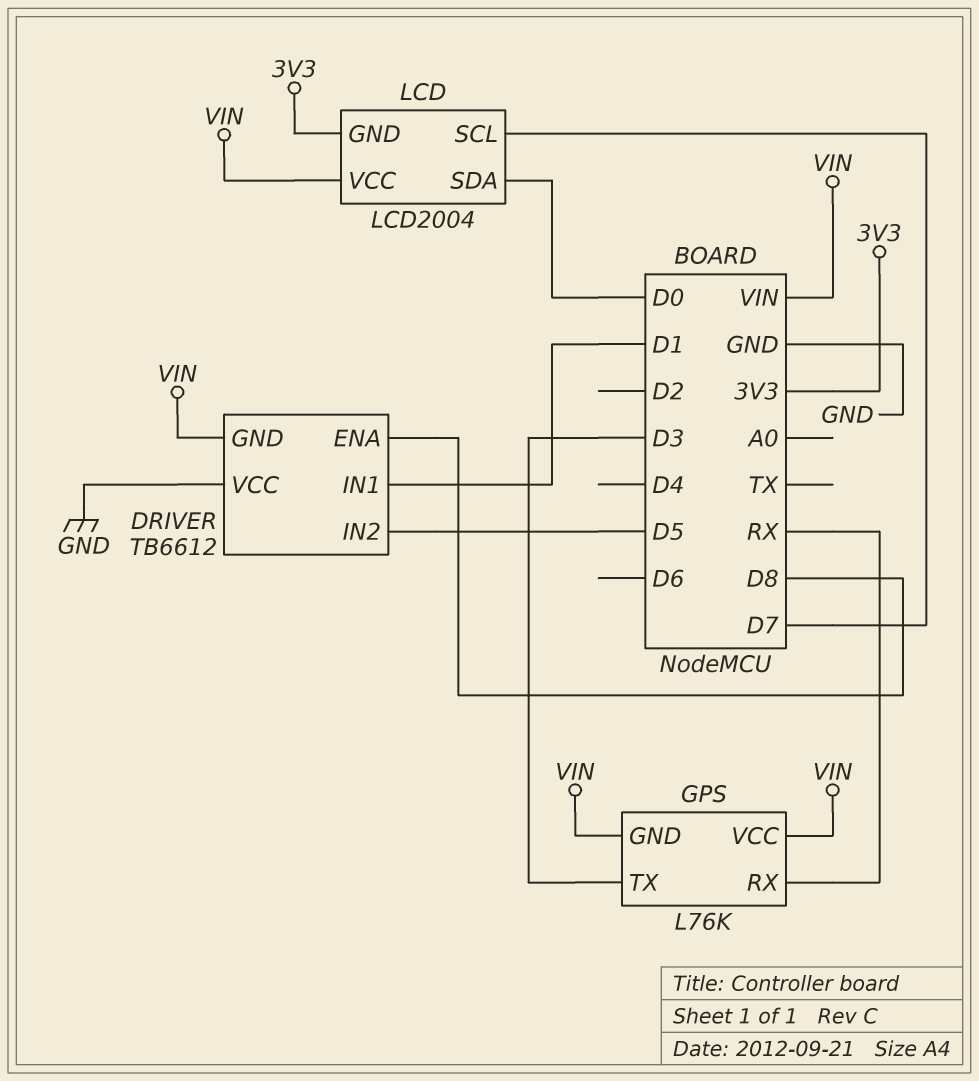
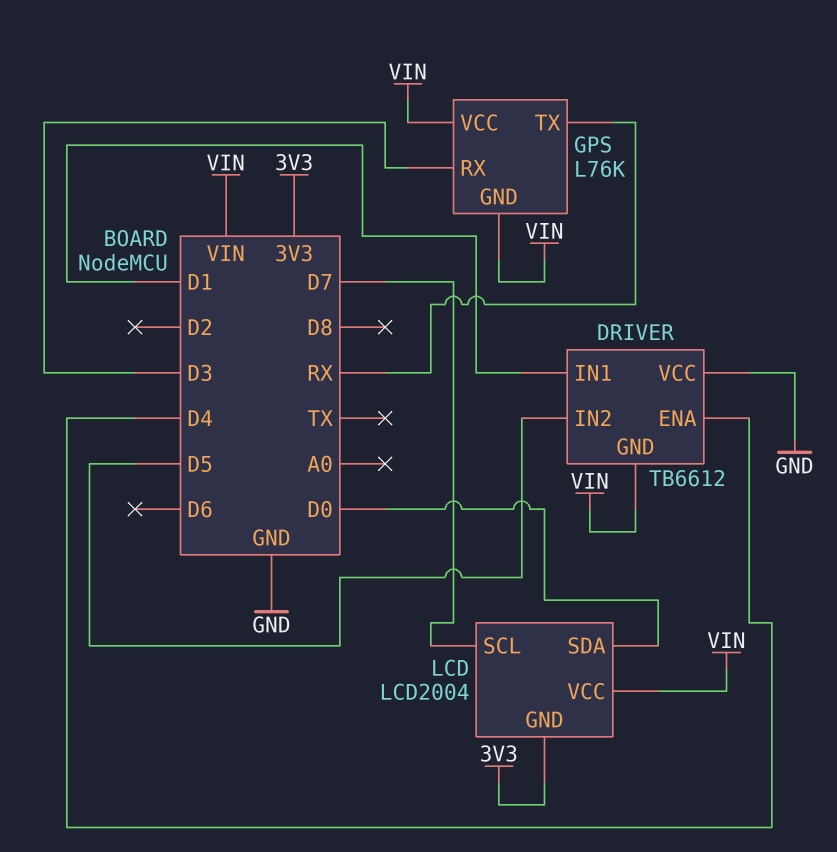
DRIVER pin ENA: D8 -> D4
GPS pin RX: RX -> D3
GPS pin TX: D3 -> RX

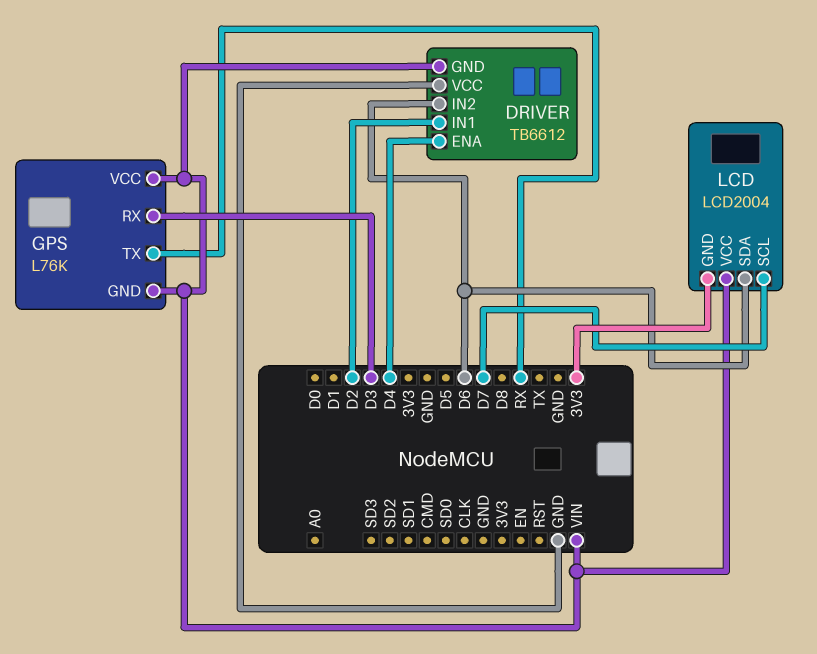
DRIVER pin IN1: D1 -> D2
DRIVER pin IN2: D5 -> D6
LCD pin SDA: D0 -> D6

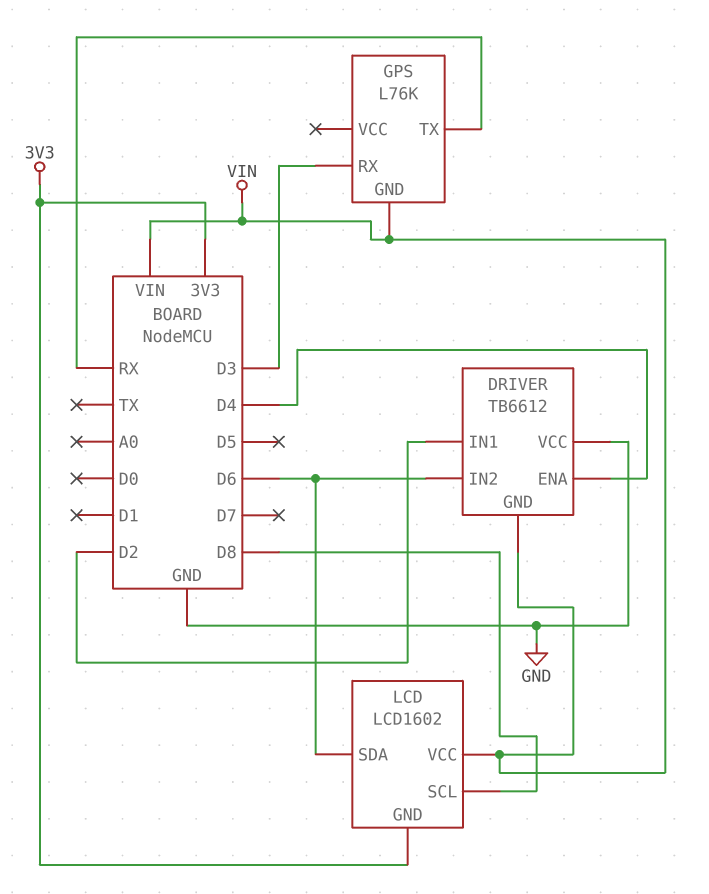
GPS pin VCC: VIN -> none
LCD: LCD2004 -> LCD1602
LCD pin SCL: D7 -> D8

